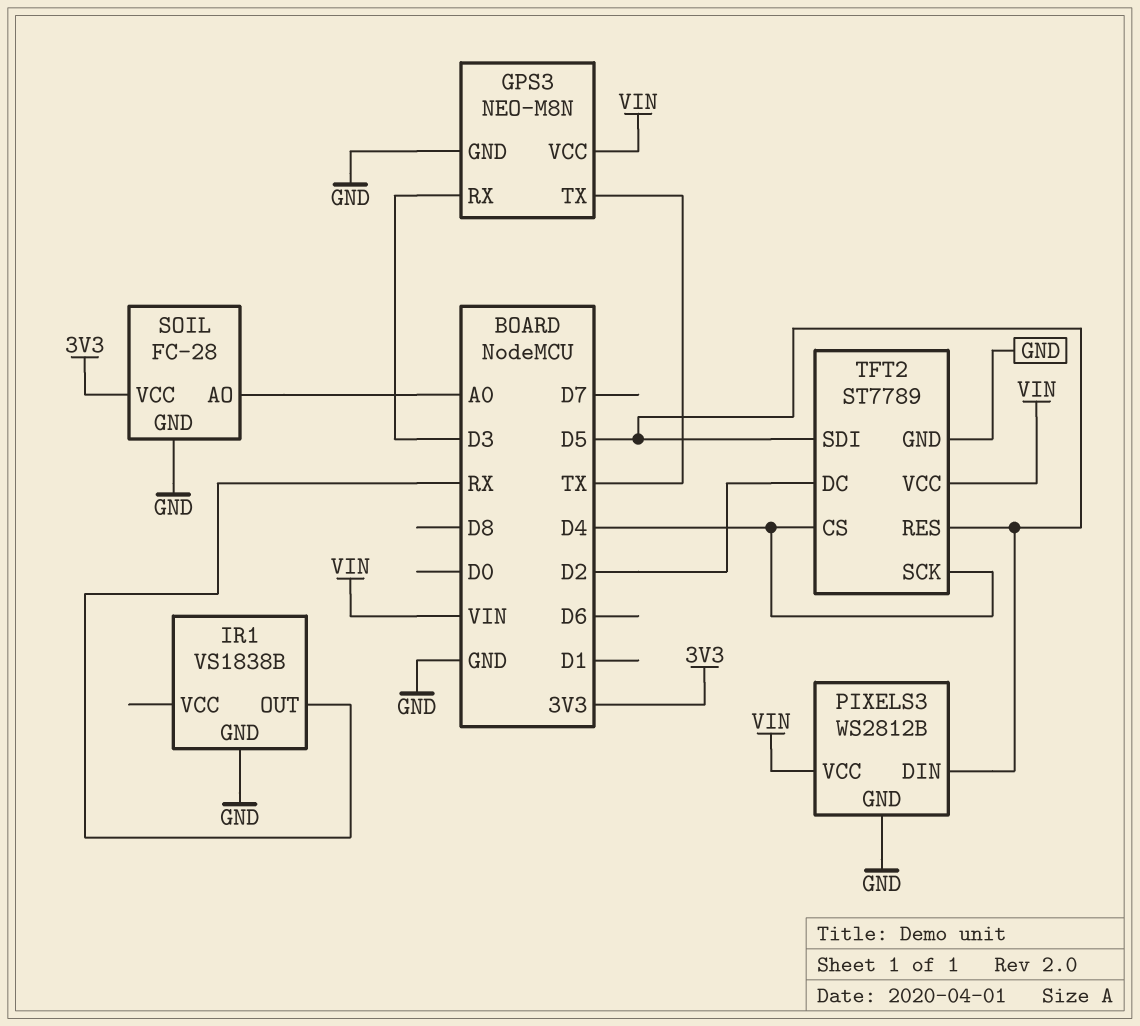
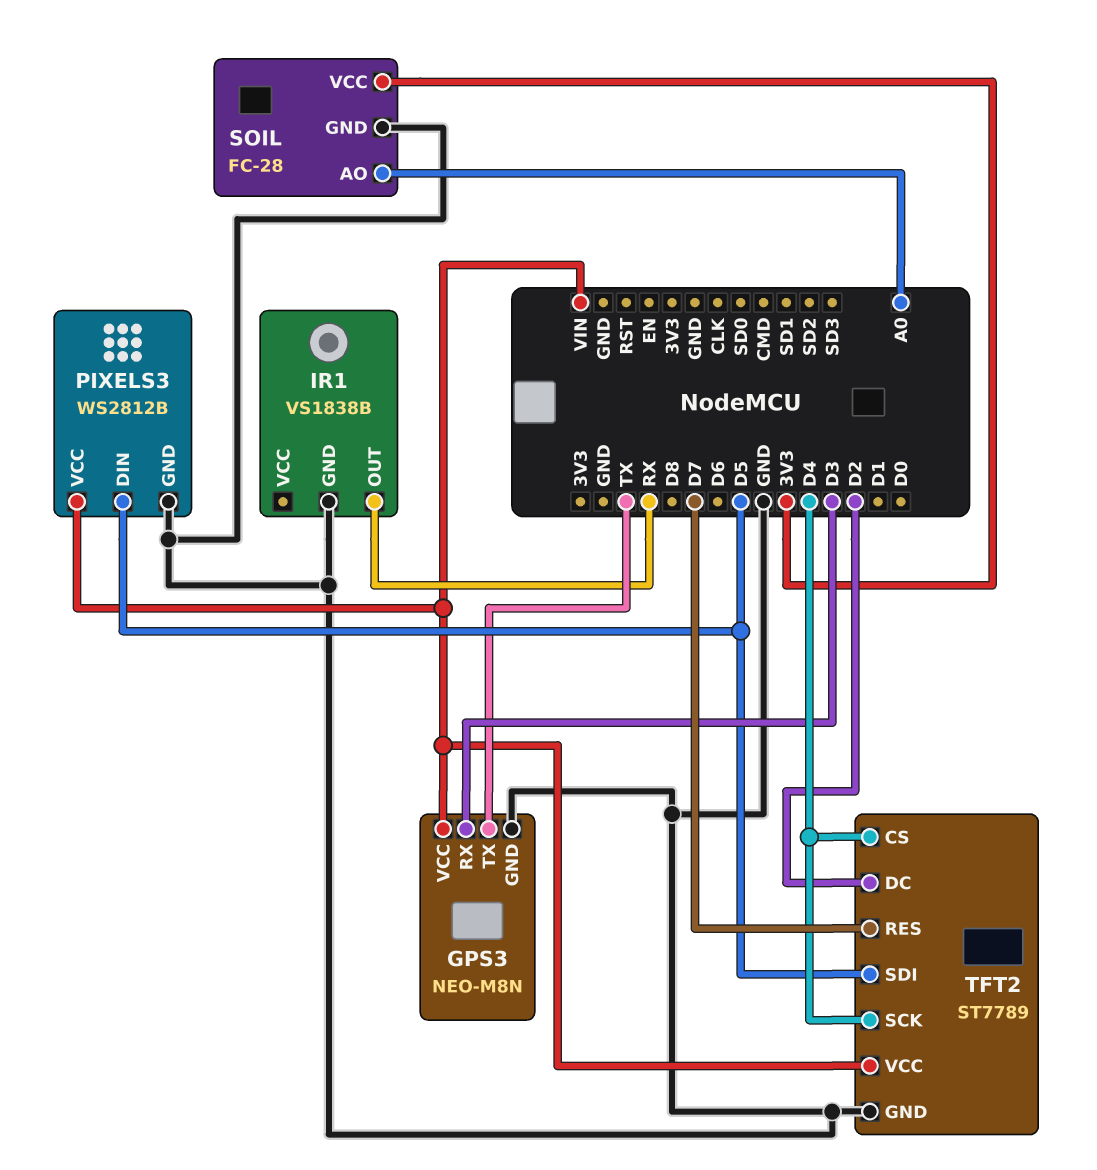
TFT2 pin RES: D5 -> D7

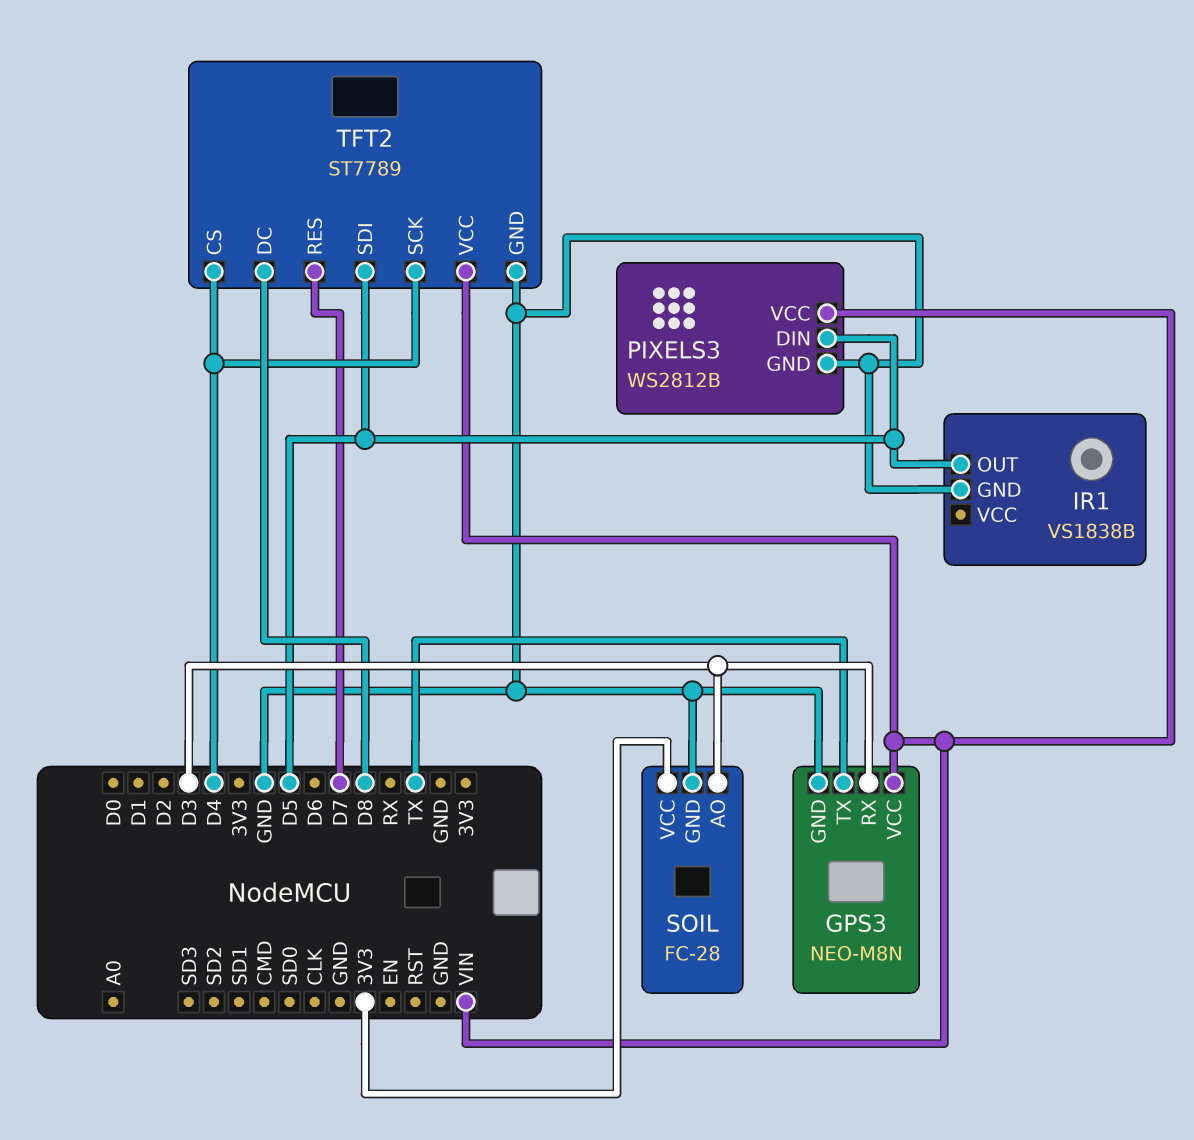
IR1 pin OUT: RX -> D5
SOIL pin AO: A0 -> D3
TFT2 pin DC: D2 -> D8

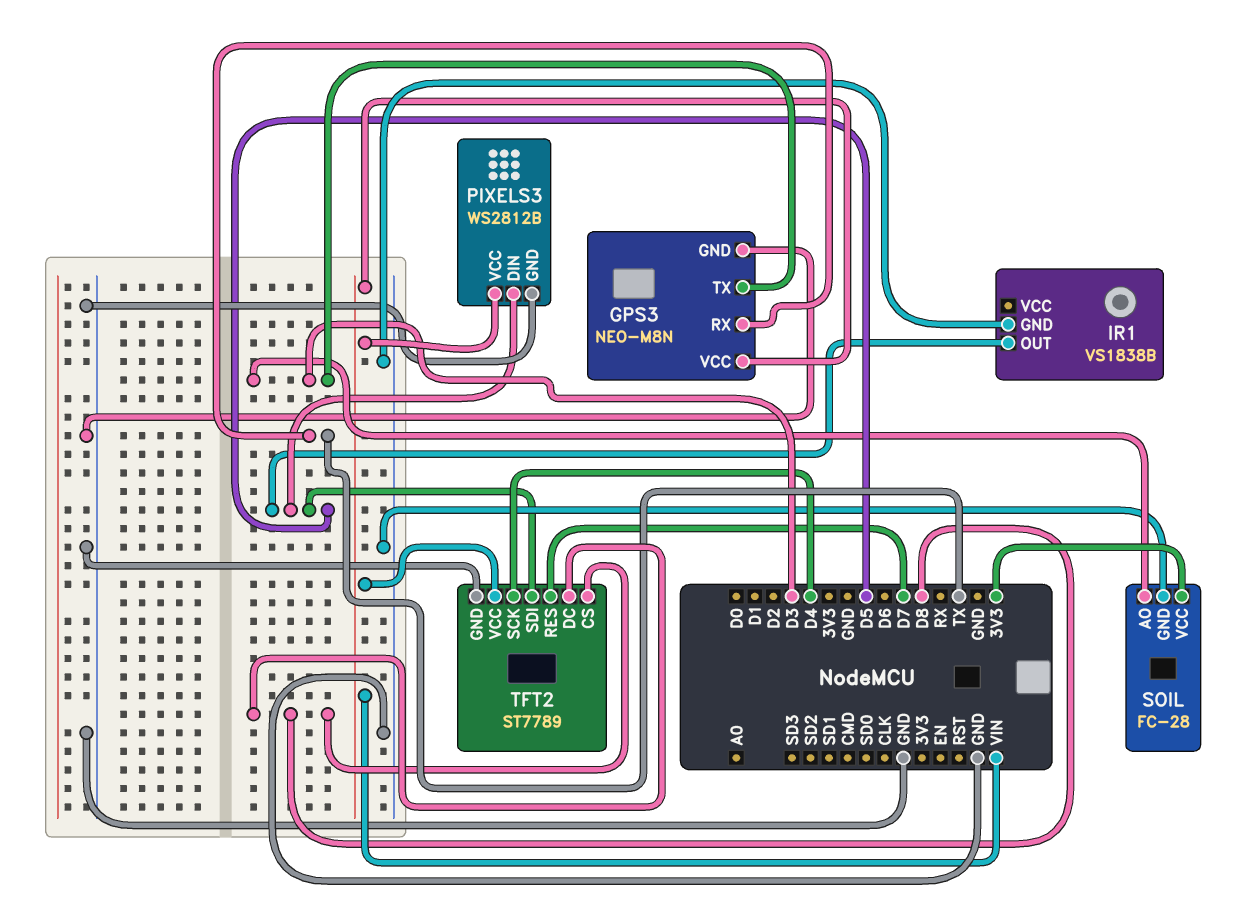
GPS3 pin RX: D3 -> TX
GPS3 pin TX: TX -> D3
TFT2 pin CS: D4 -> D8

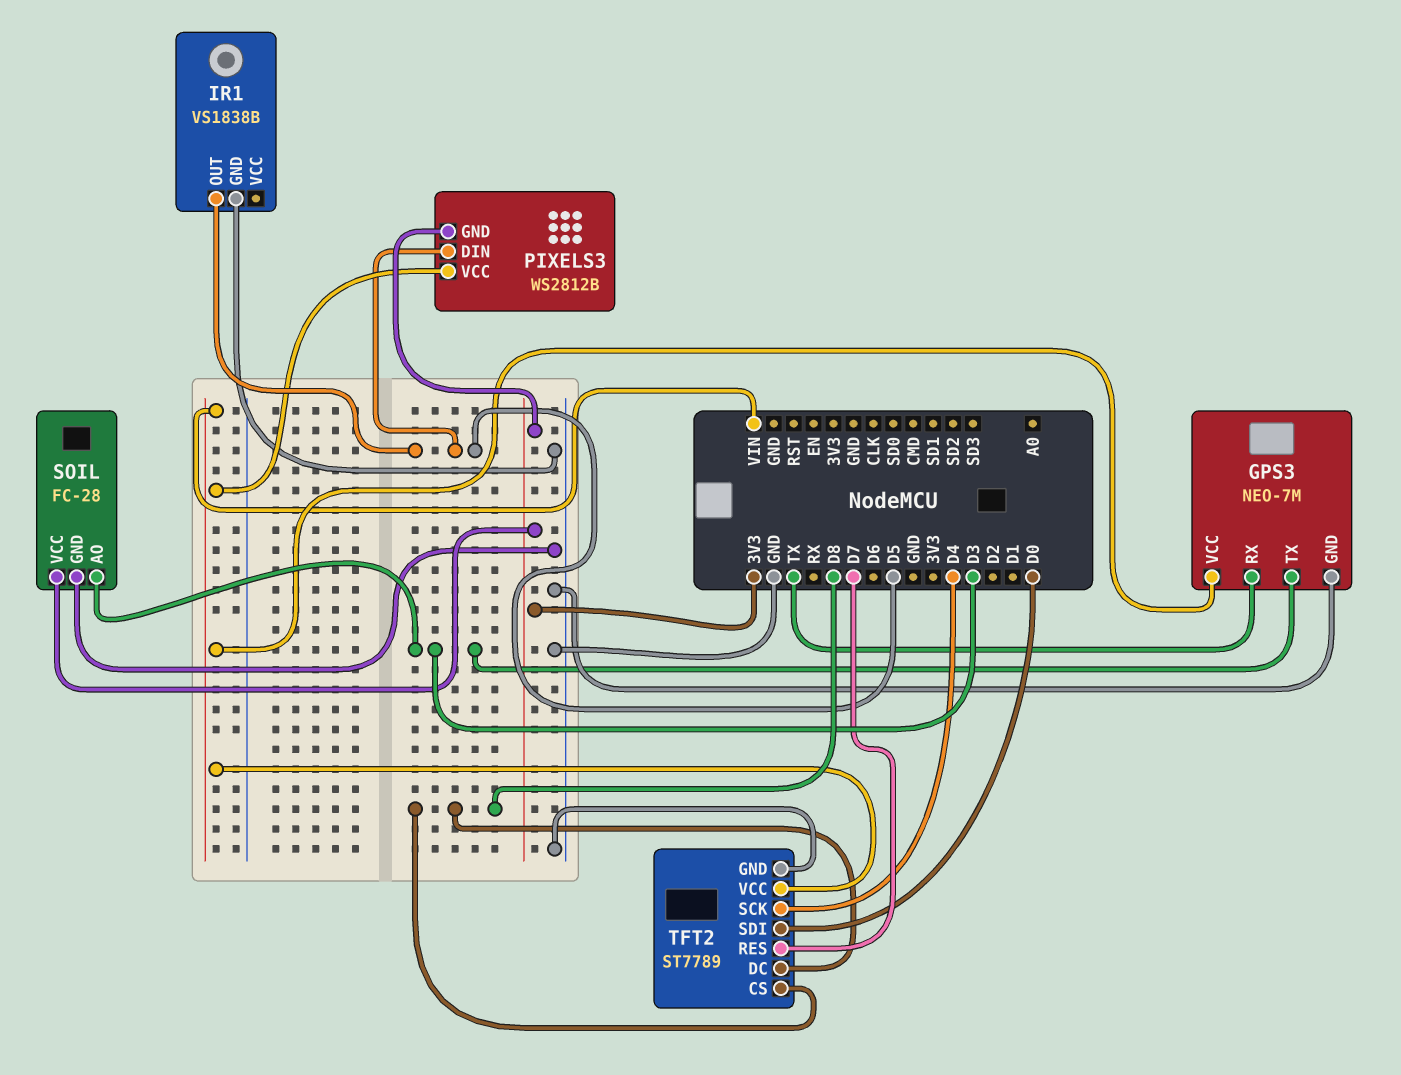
GPS3: NEO-M8N -> NEO-7M
PIXELS3 pin GND: GND -> 3V3
TFT2 pin SDI: D5 -> D0

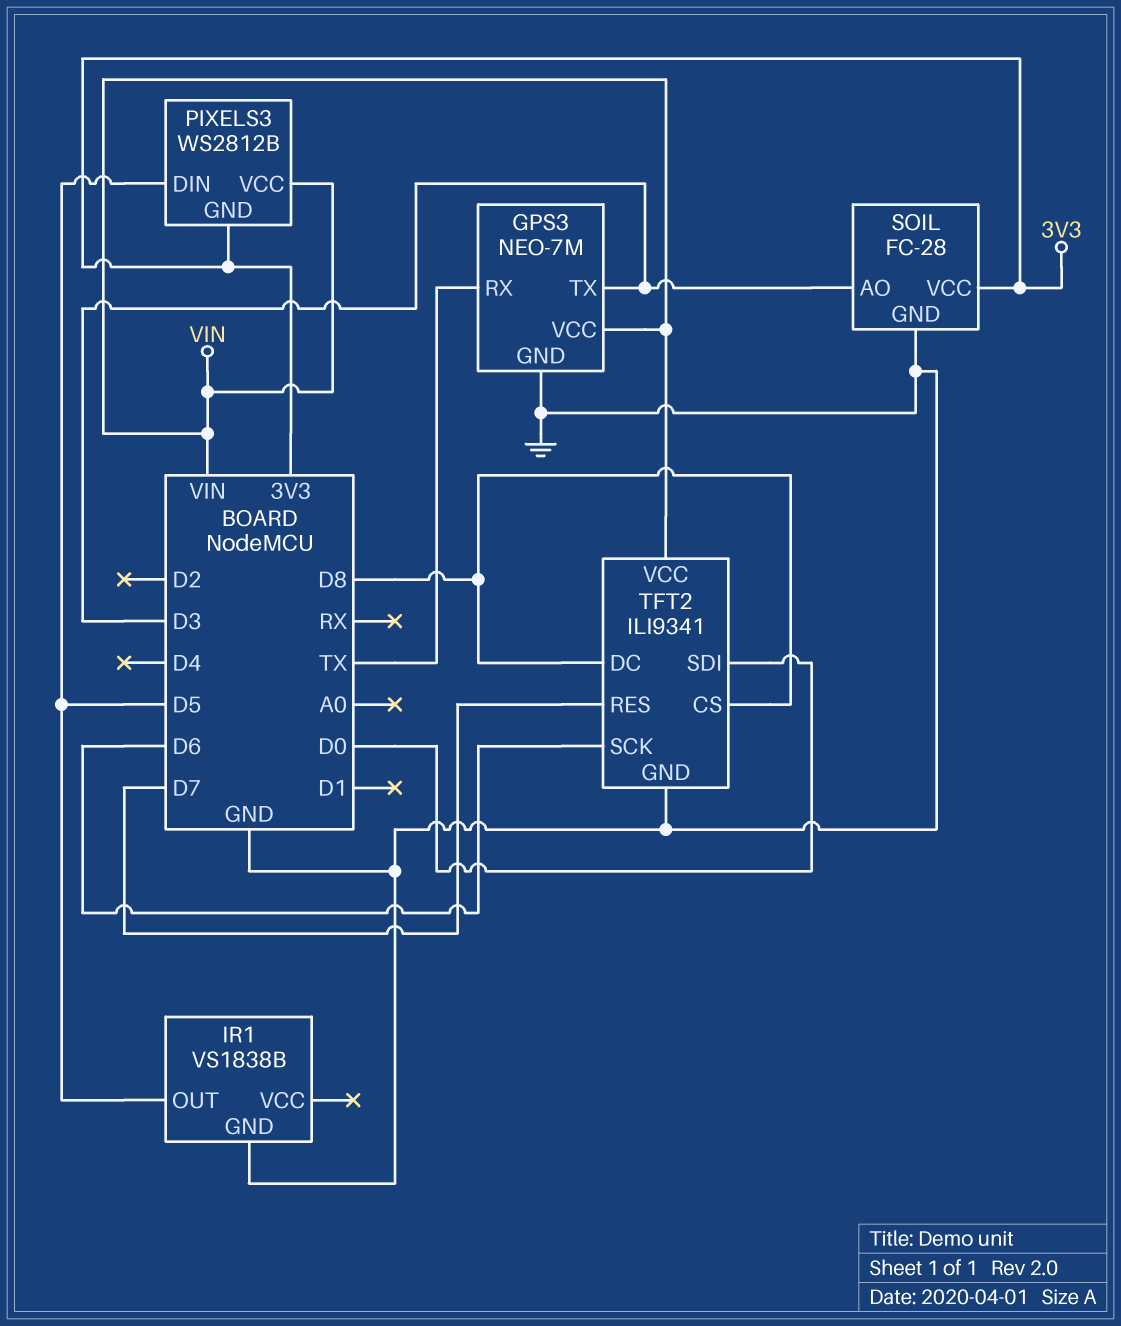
TFT2: ST7789 -> ILI9341
TFT2 pin SCK: D4 -> D6

